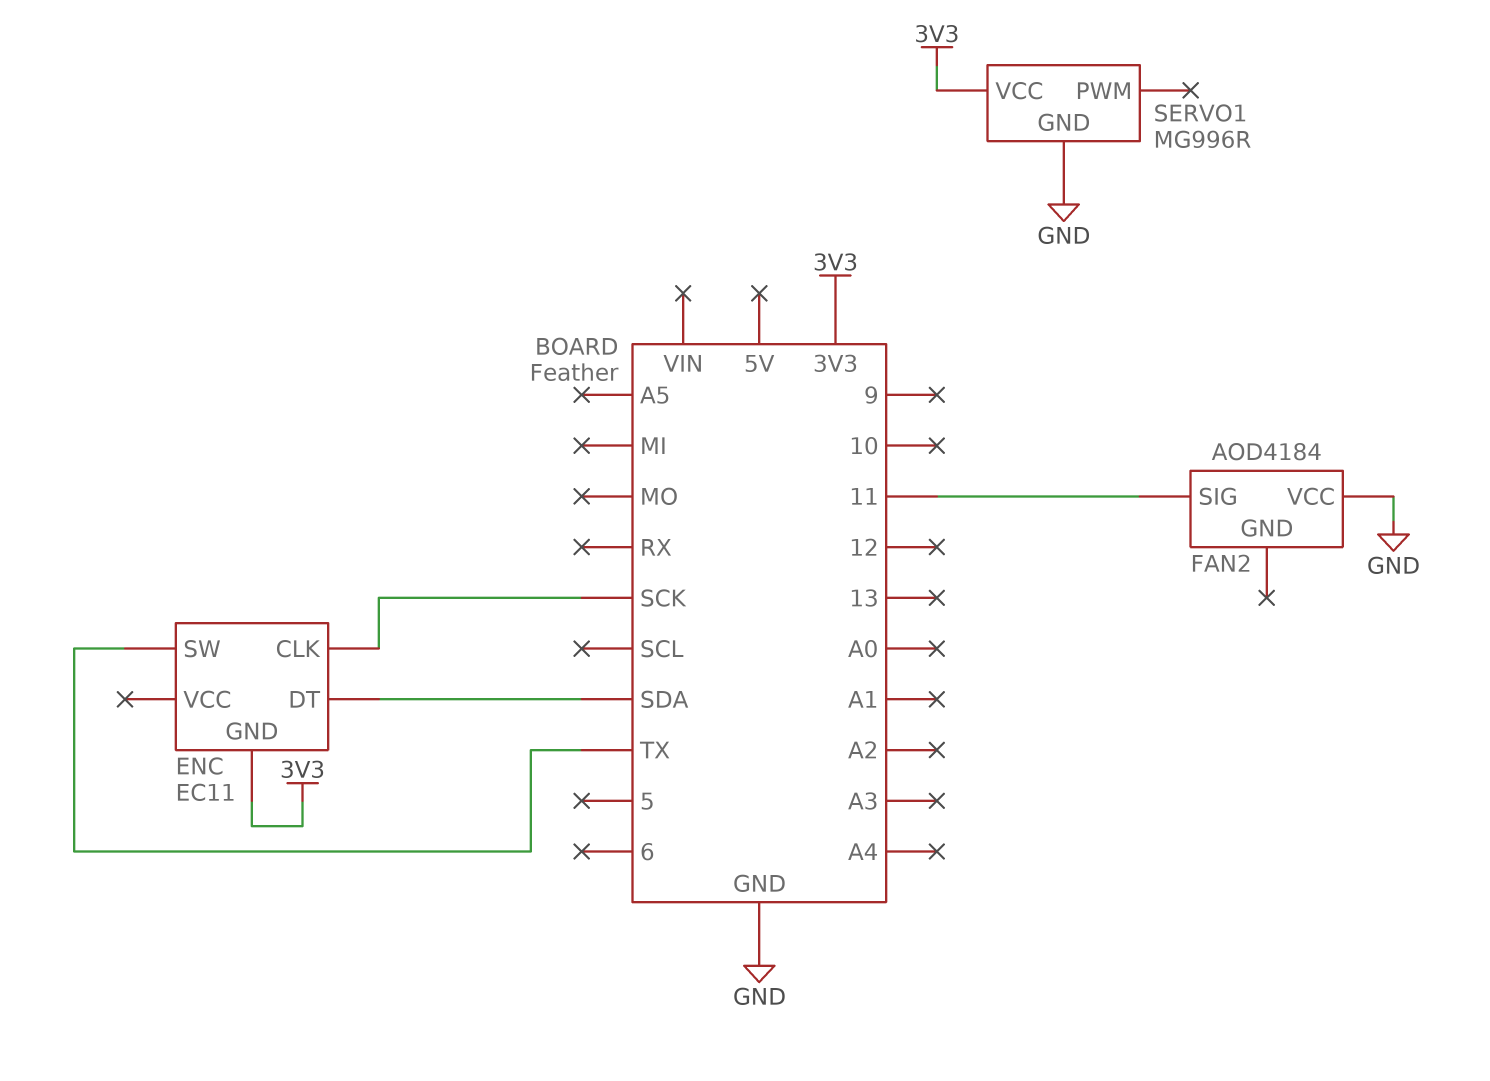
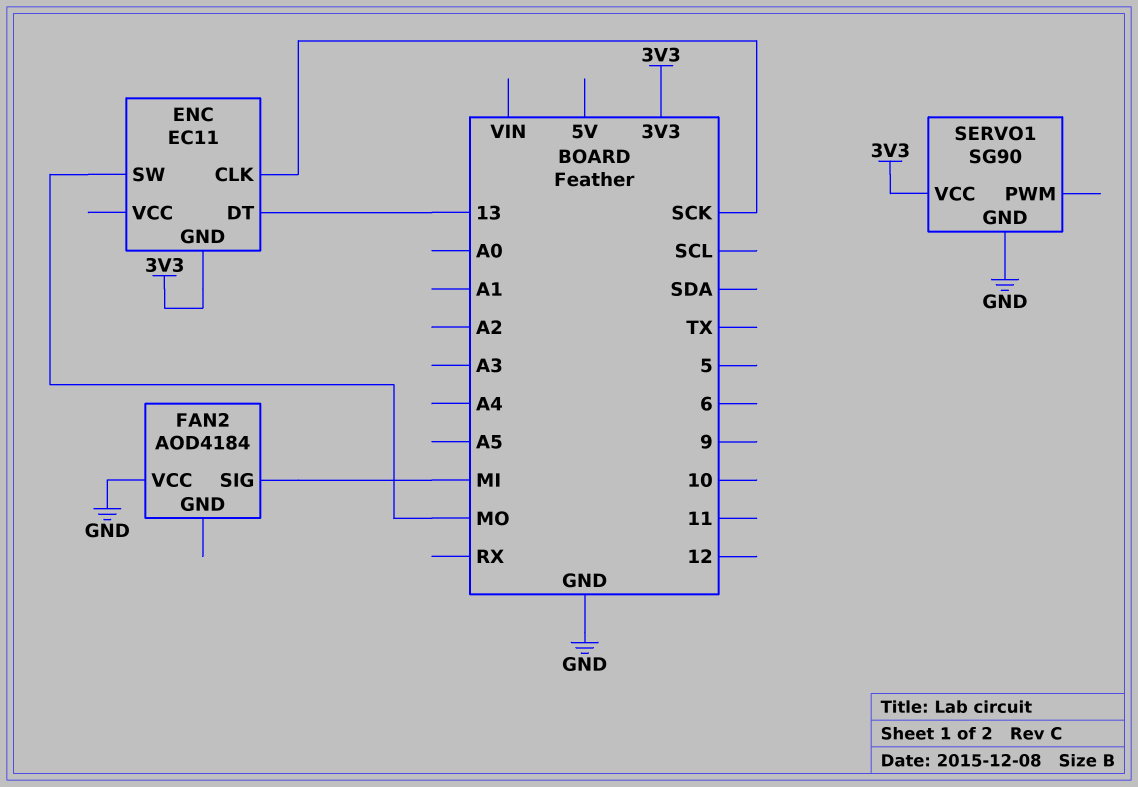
ENC pin DT: SDA -> 13
ENC pin SW: TX -> MO
FAN2 pin SIG: 11 -> MI
SERVO1: MG996R -> SG90

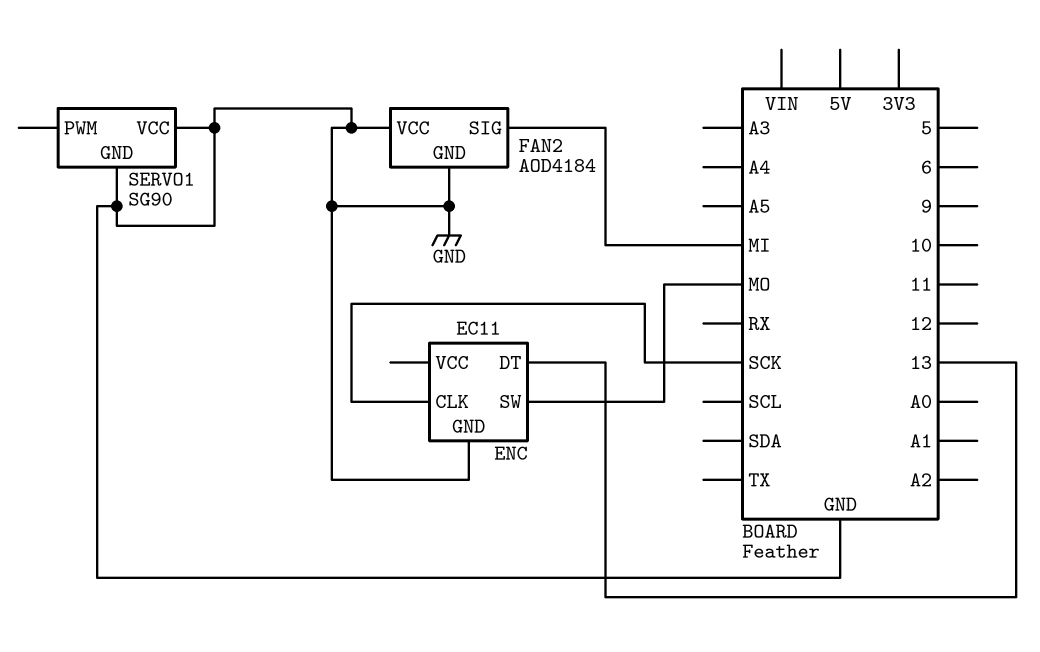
ENC pin GND: 3V3 -> GND
FAN2 pin GND: none -> GND
SERVO1 pin VCC: 3V3 -> GND

